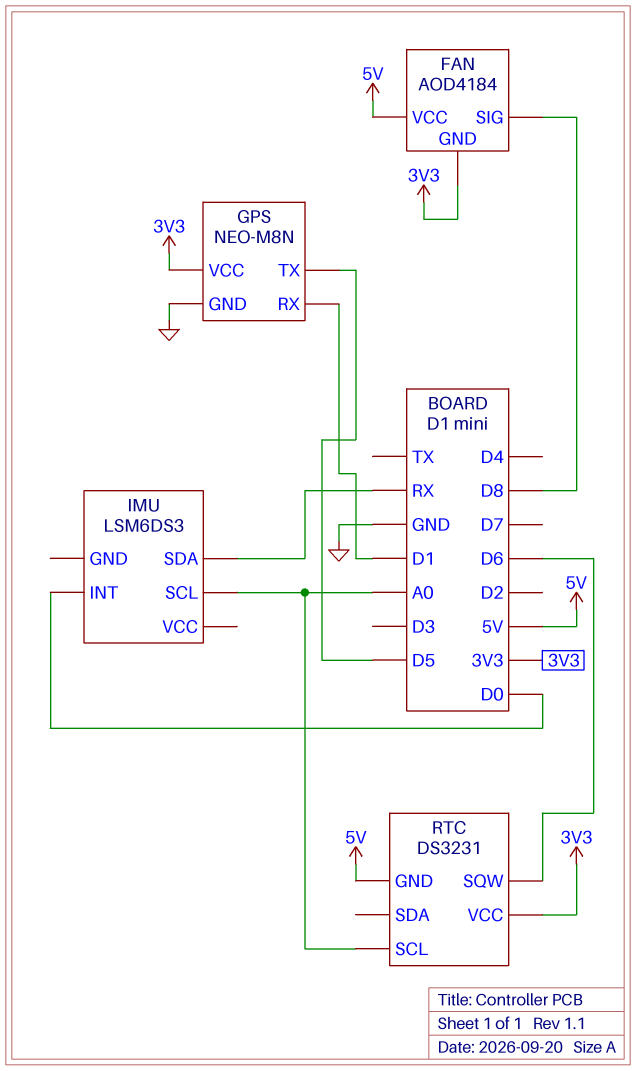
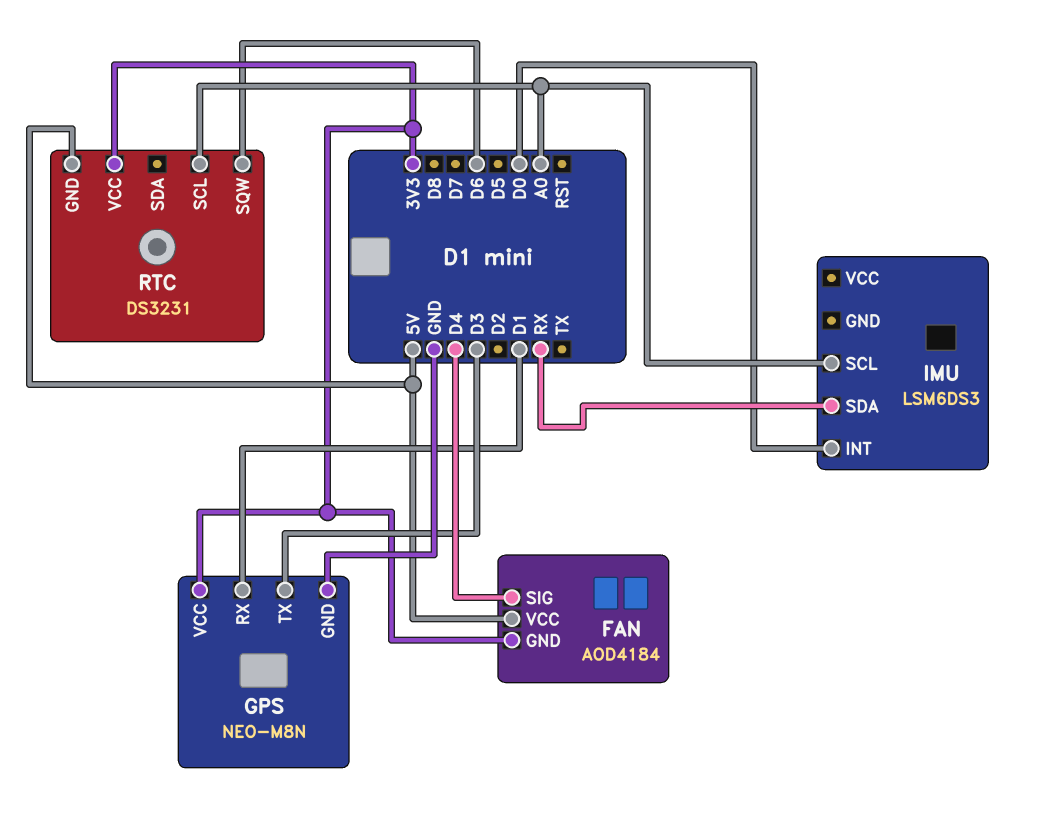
FAN pin SIG: D8 -> D4
GPS pin TX: D5 -> D3

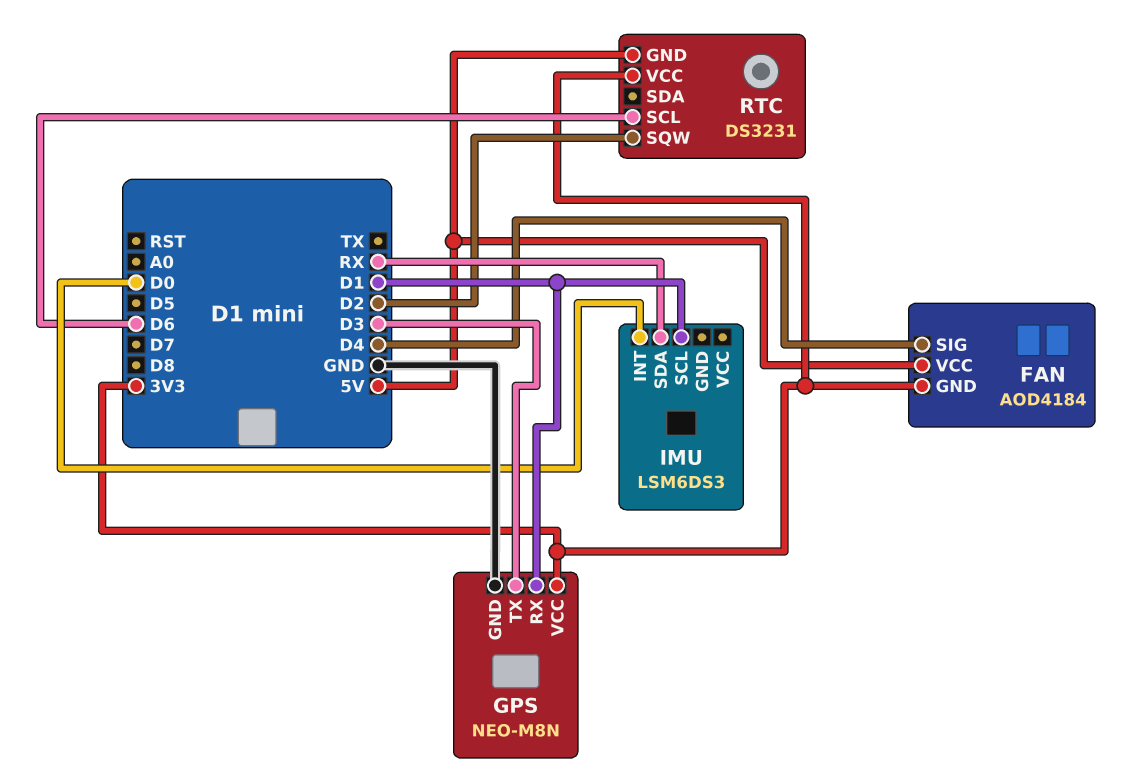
IMU pin SCL: A0 -> D1
RTC pin SCL: A0 -> D6
RTC pin SQW: D6 -> D2

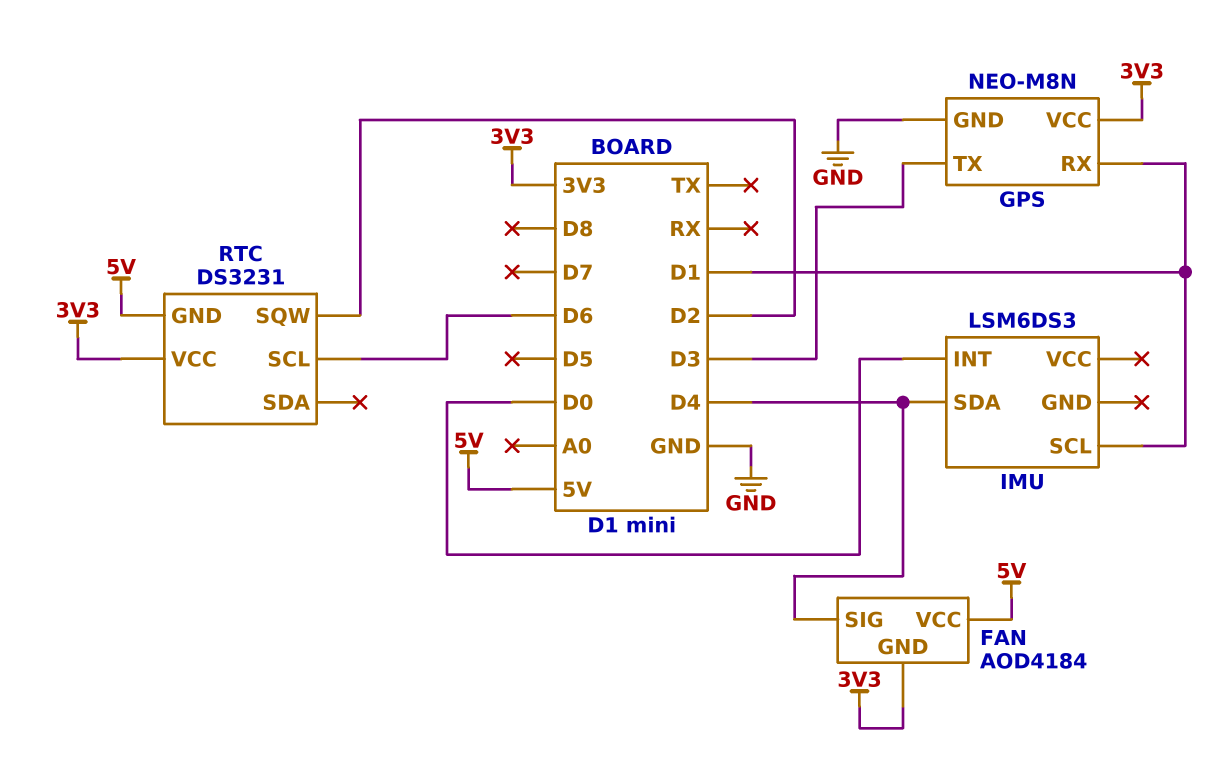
IMU pin SDA: RX -> D4

